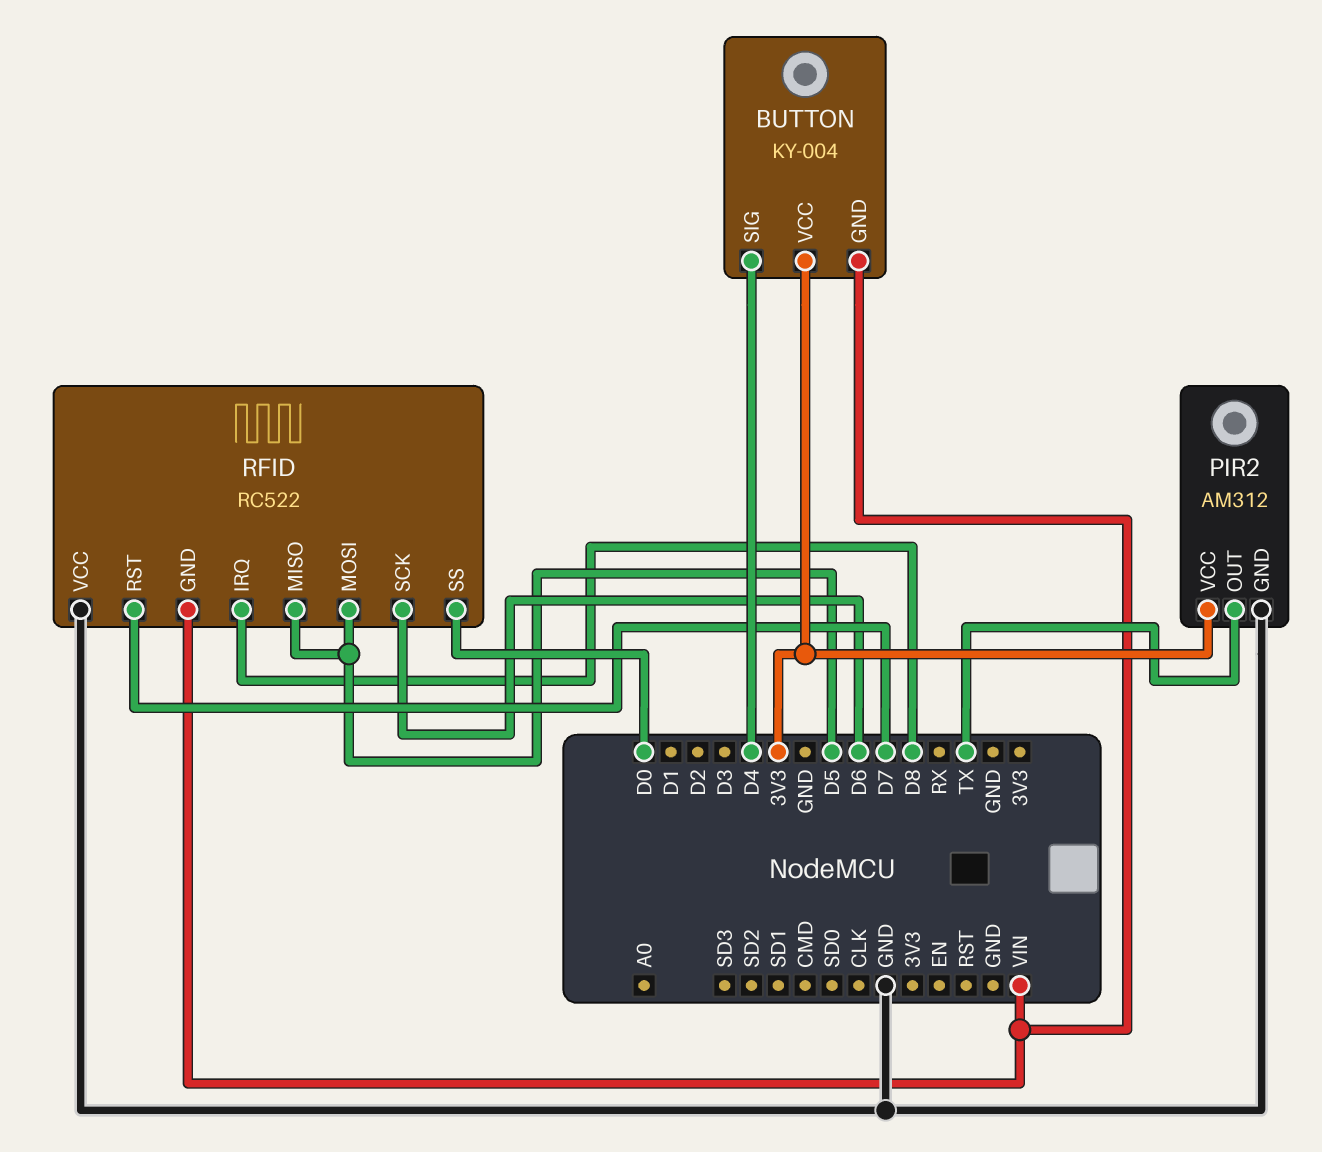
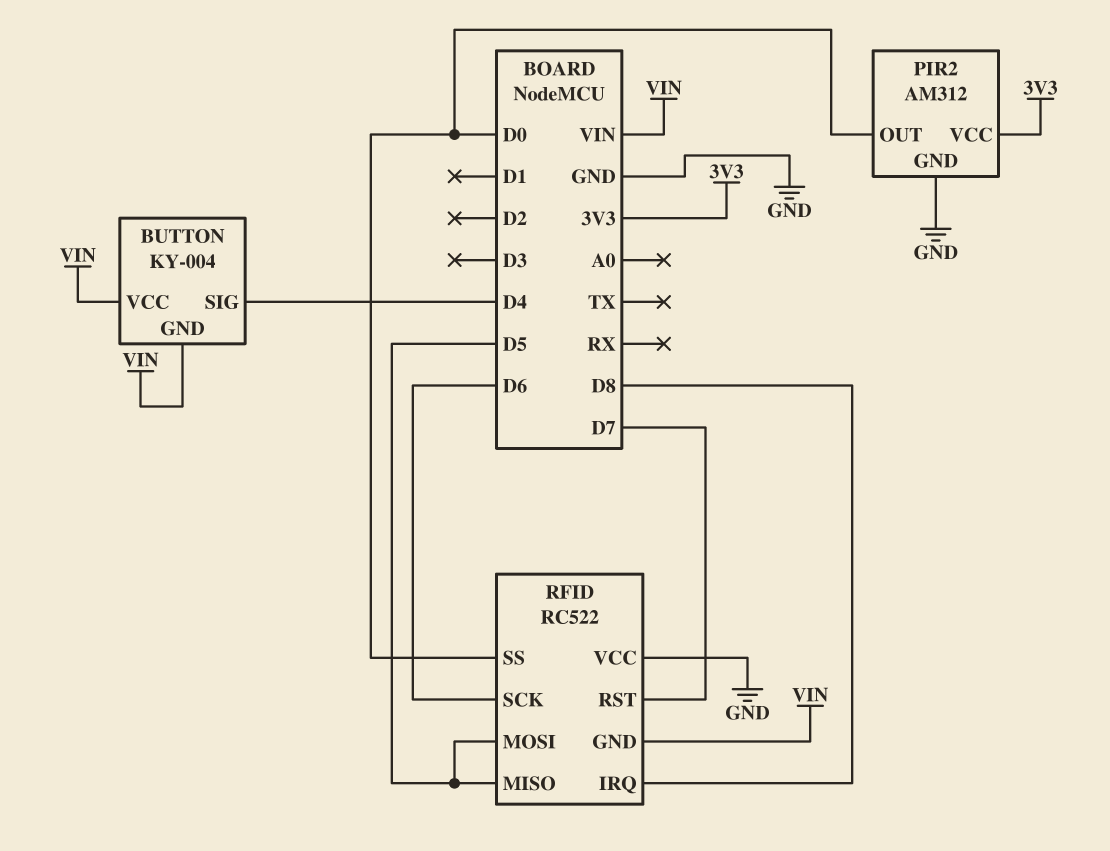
BUTTON pin VCC: 3V3 -> VIN
PIR2 pin OUT: TX -> D0

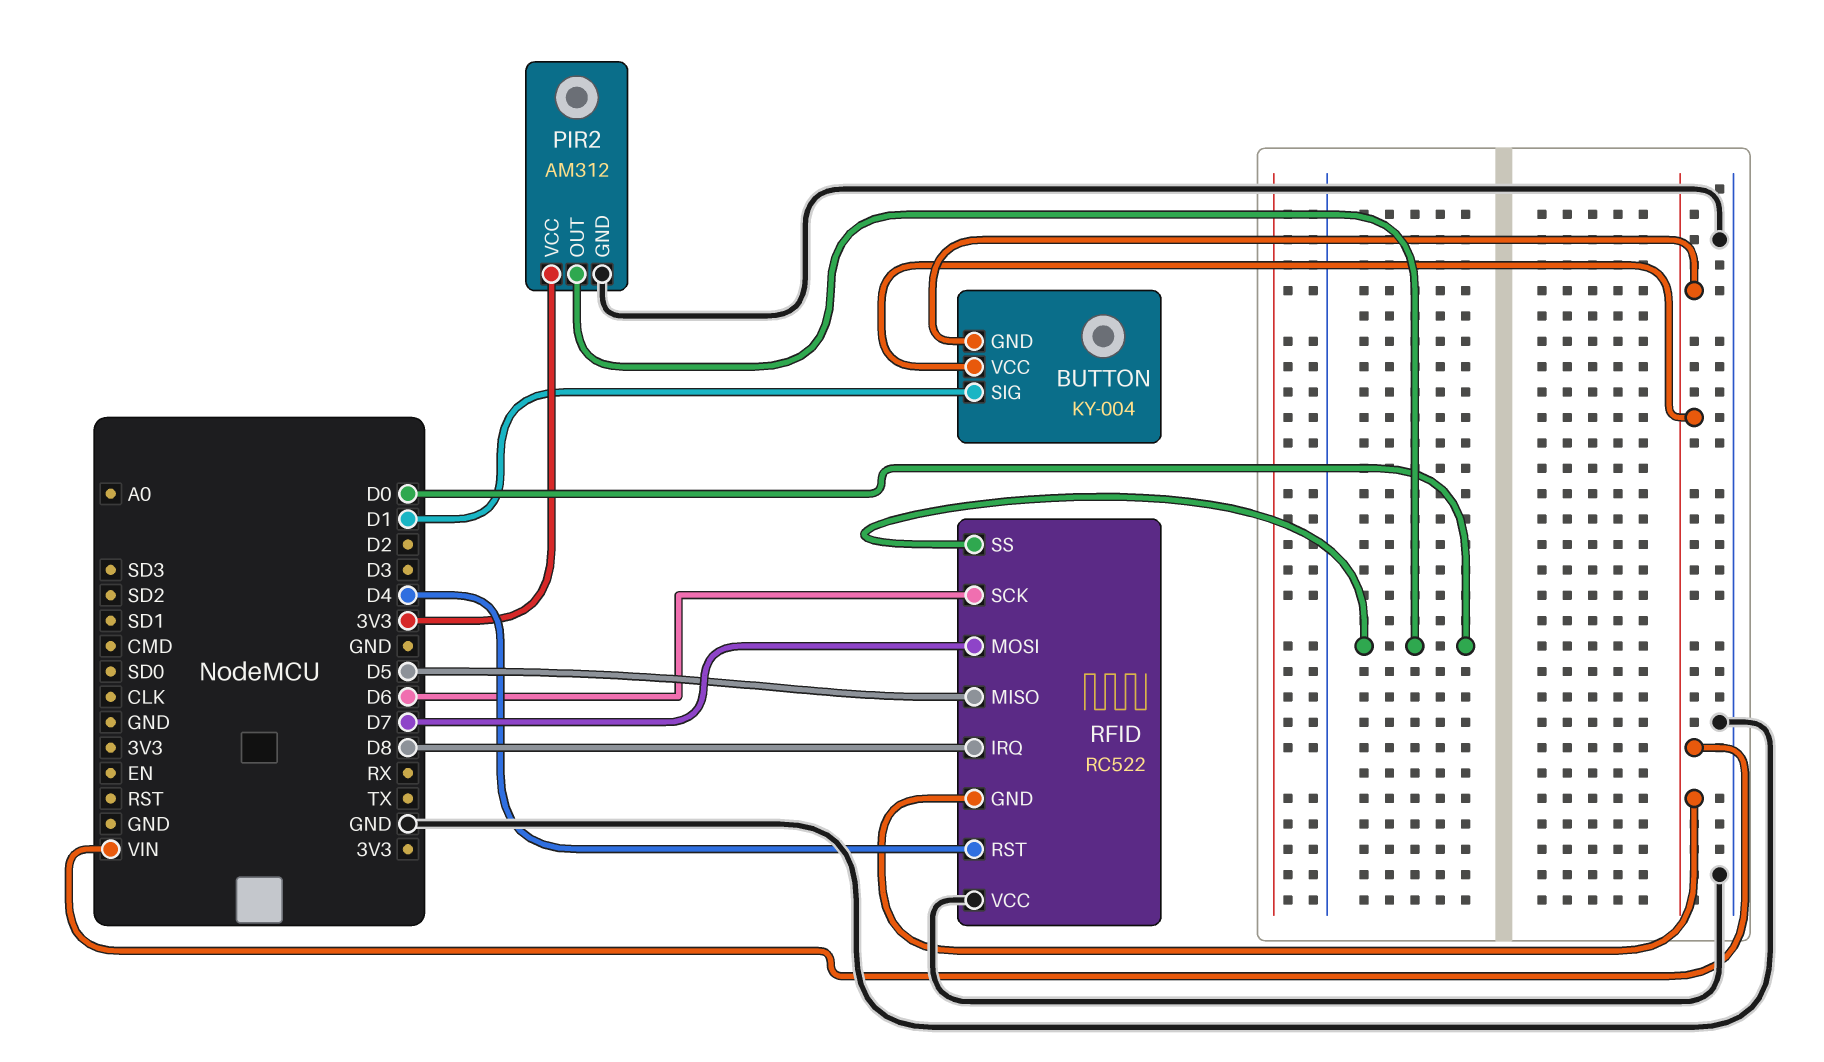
BUTTON pin SIG: D4 -> D1
RFID pin MOSI: D5 -> D7
RFID pin RST: D7 -> D4

